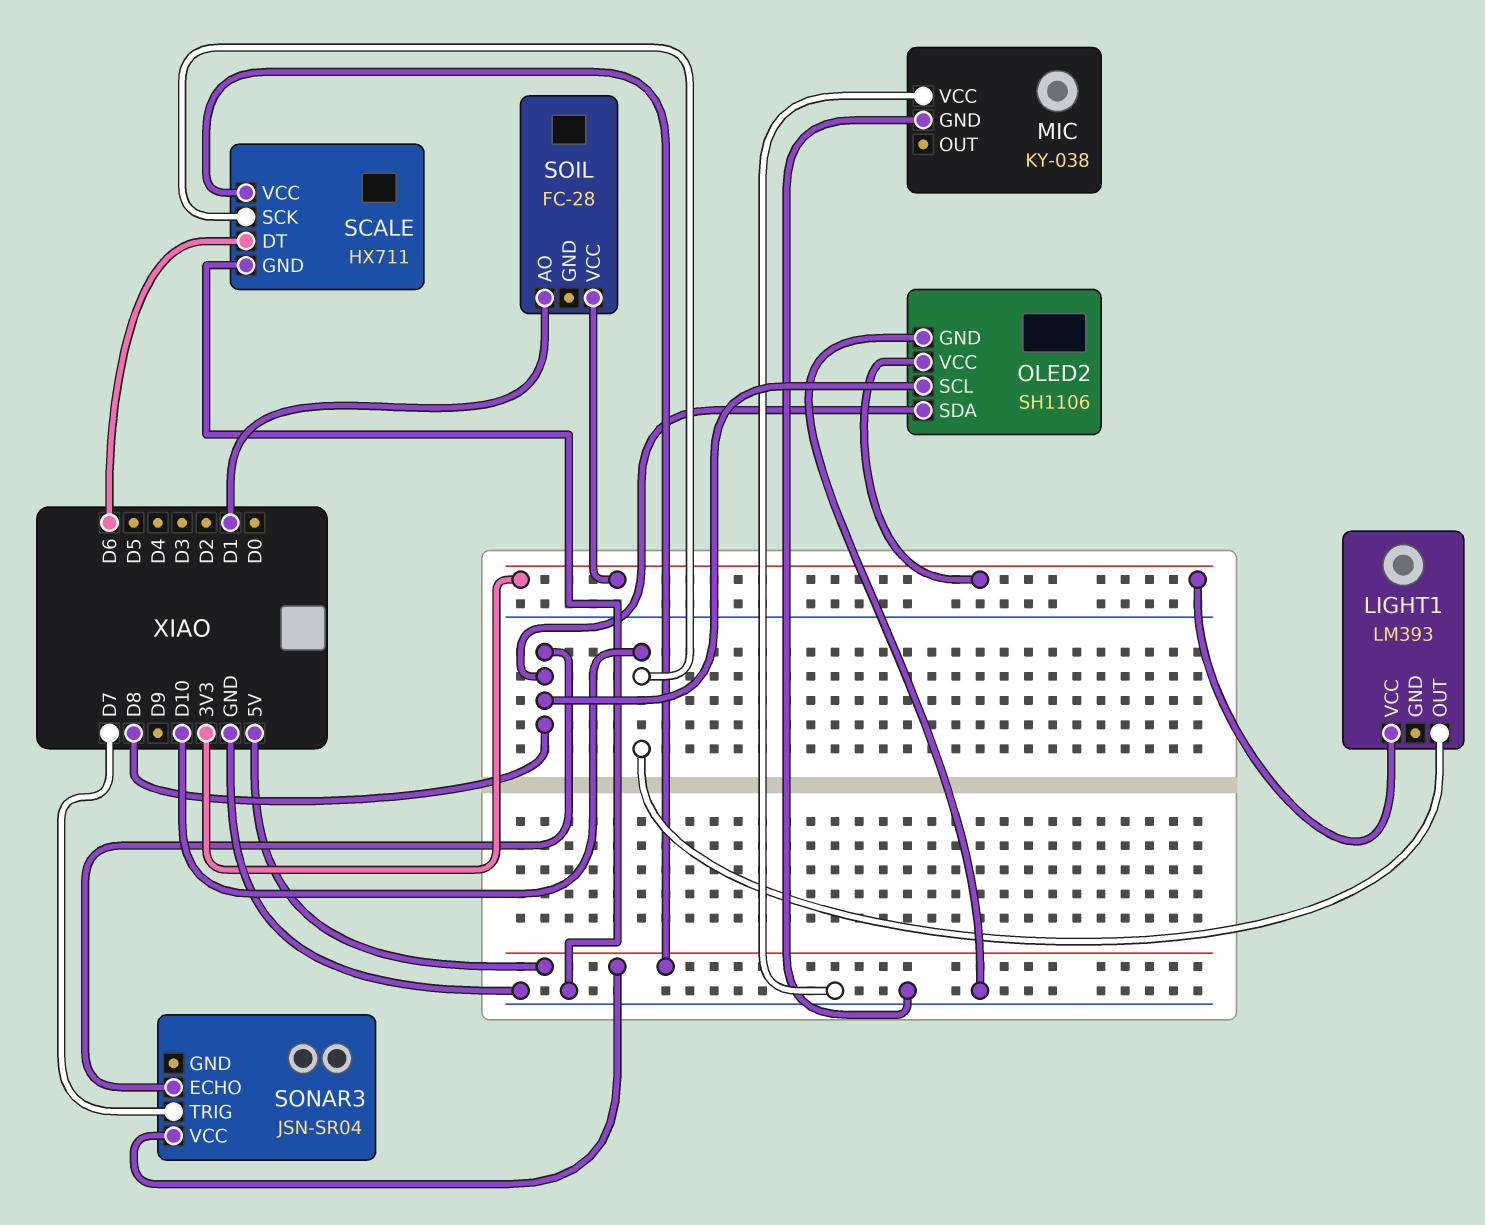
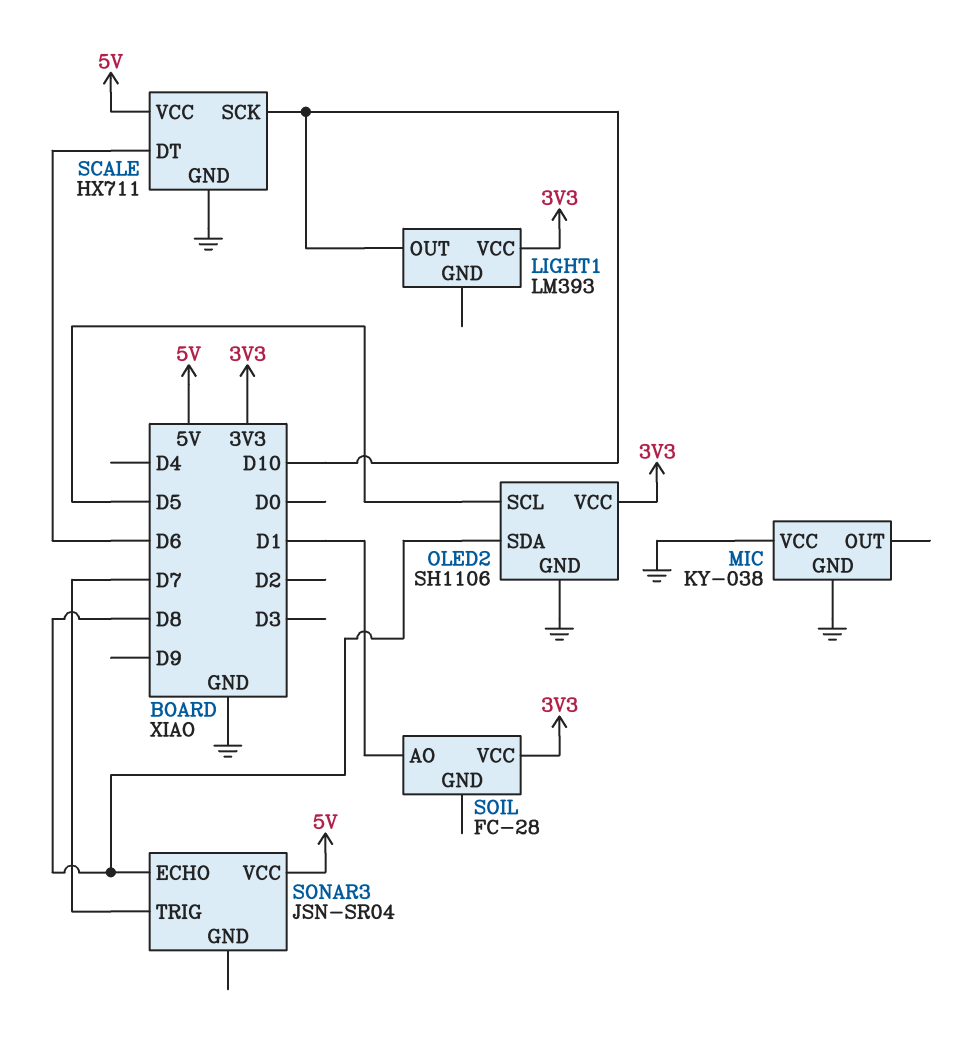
OLED2 pin SCL: D8 -> D5

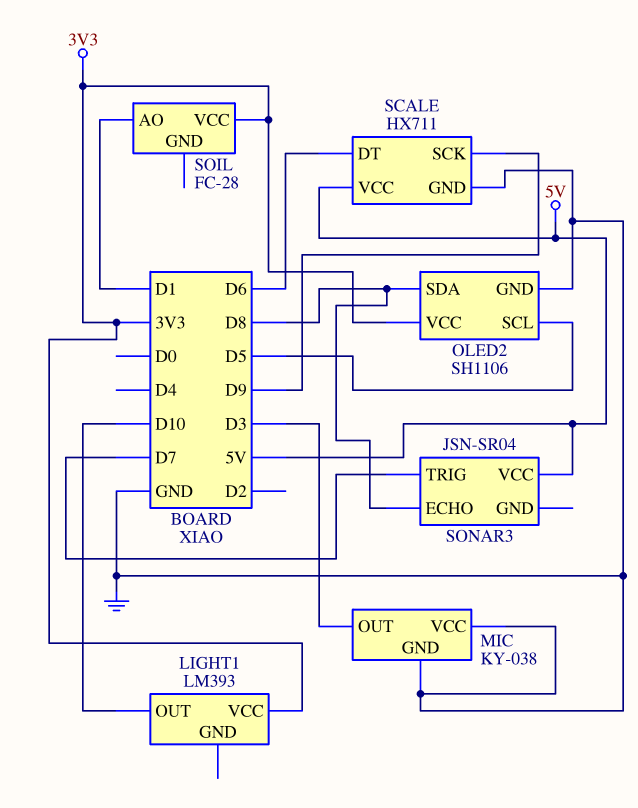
MIC pin OUT: none -> D3
SCALE pin SCK: D10 -> D9

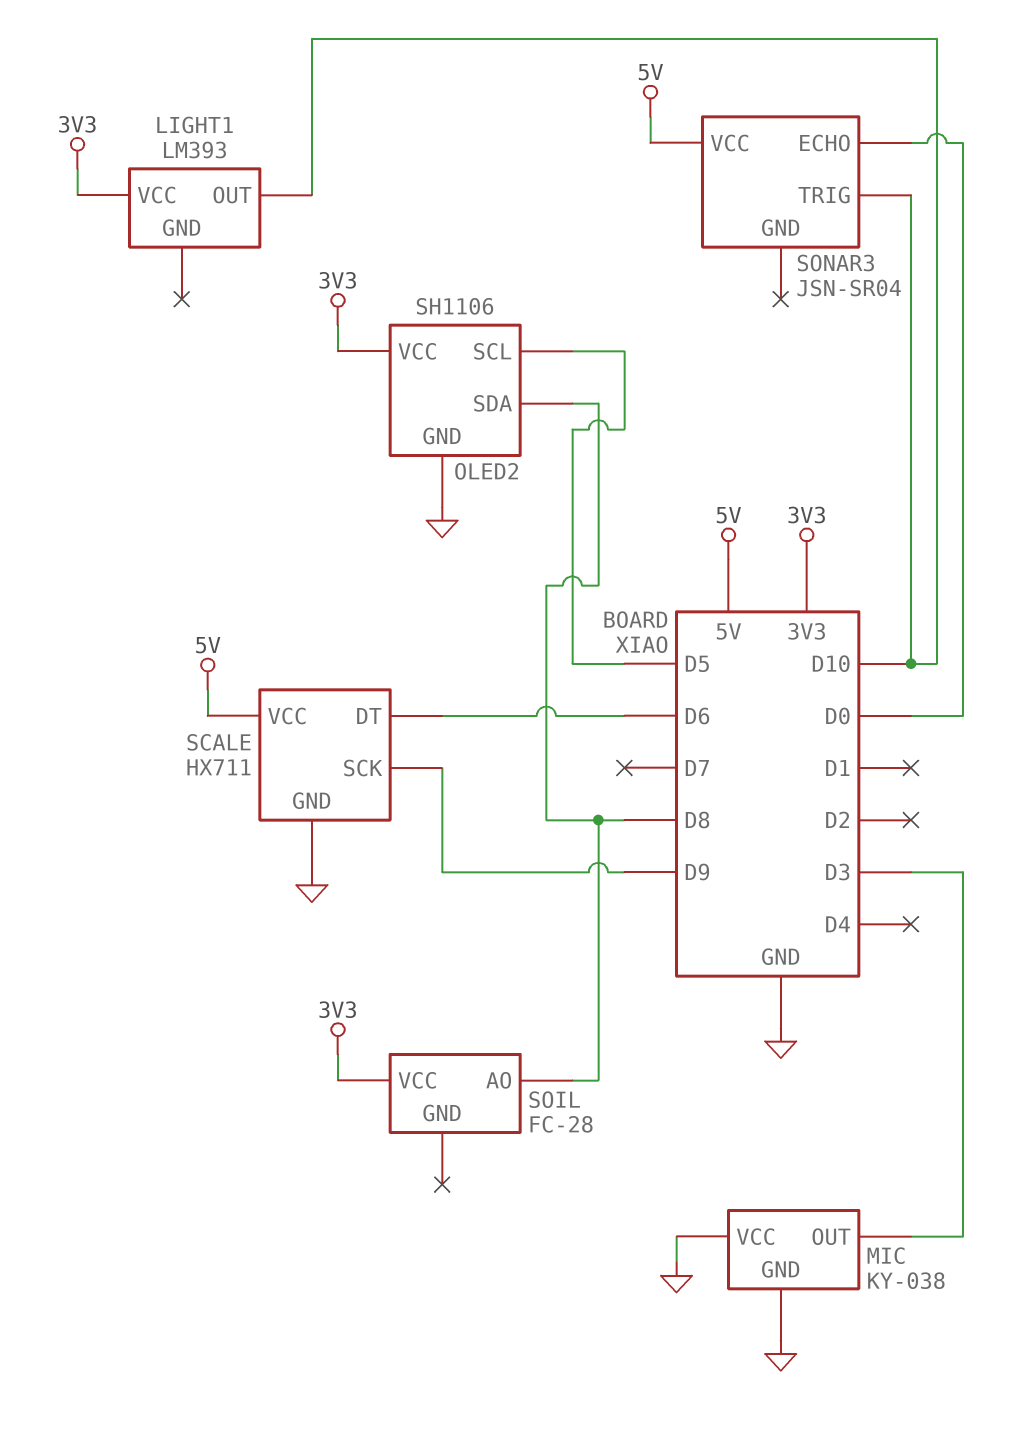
SOIL pin AO: D1 -> D8
SONAR3 pin ECHO: D8 -> D0
SONAR3 pin TRIG: D7 -> D10

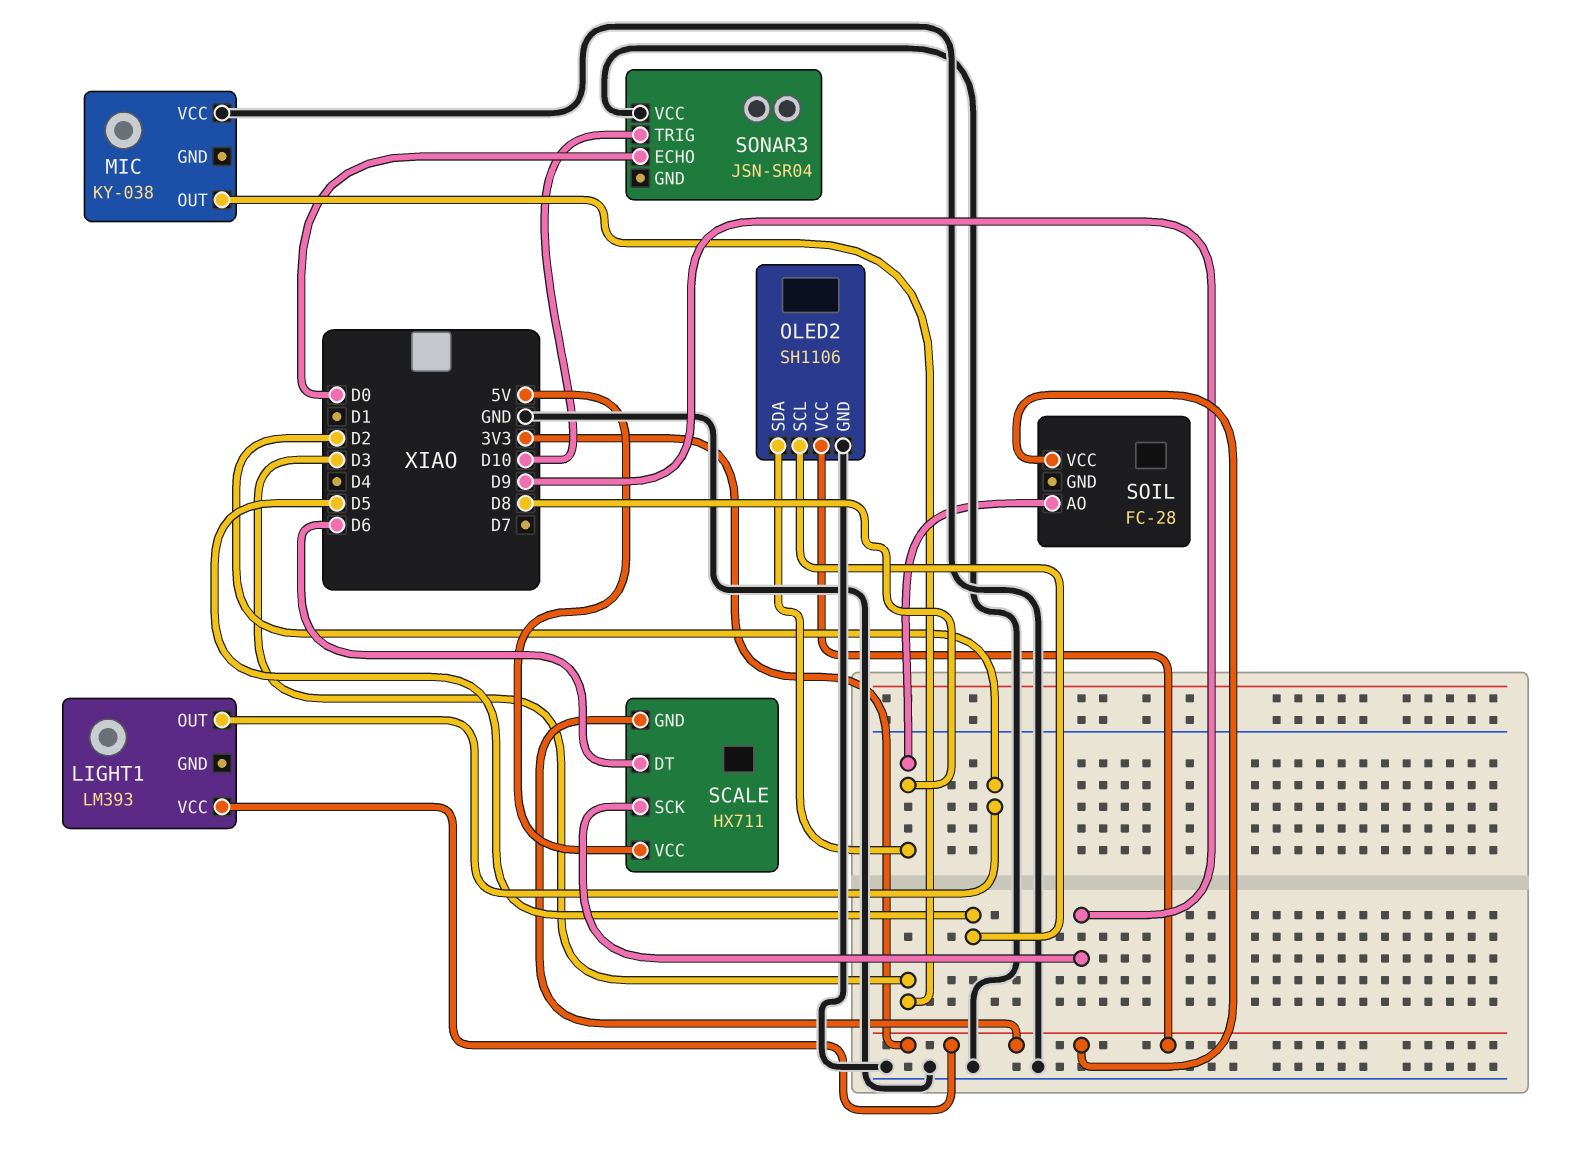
LIGHT1 pin OUT: D10 -> D2
MIC pin GND: GND -> none
SCALE pin GND: GND -> 3V3
SONAR3 pin VCC: 5V -> GND

